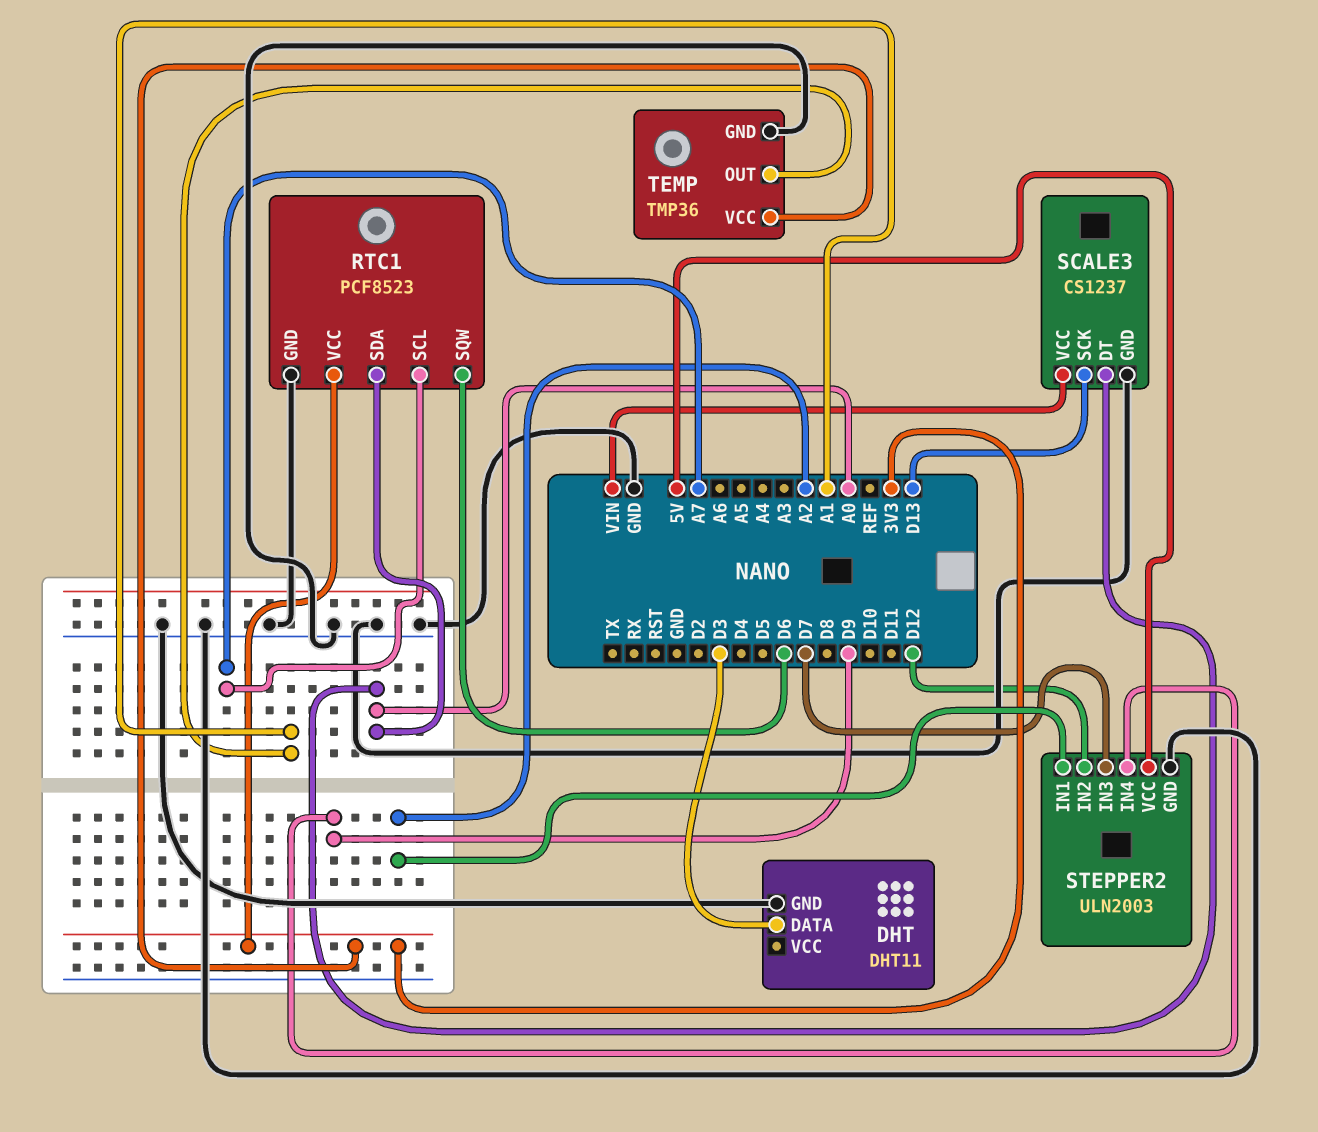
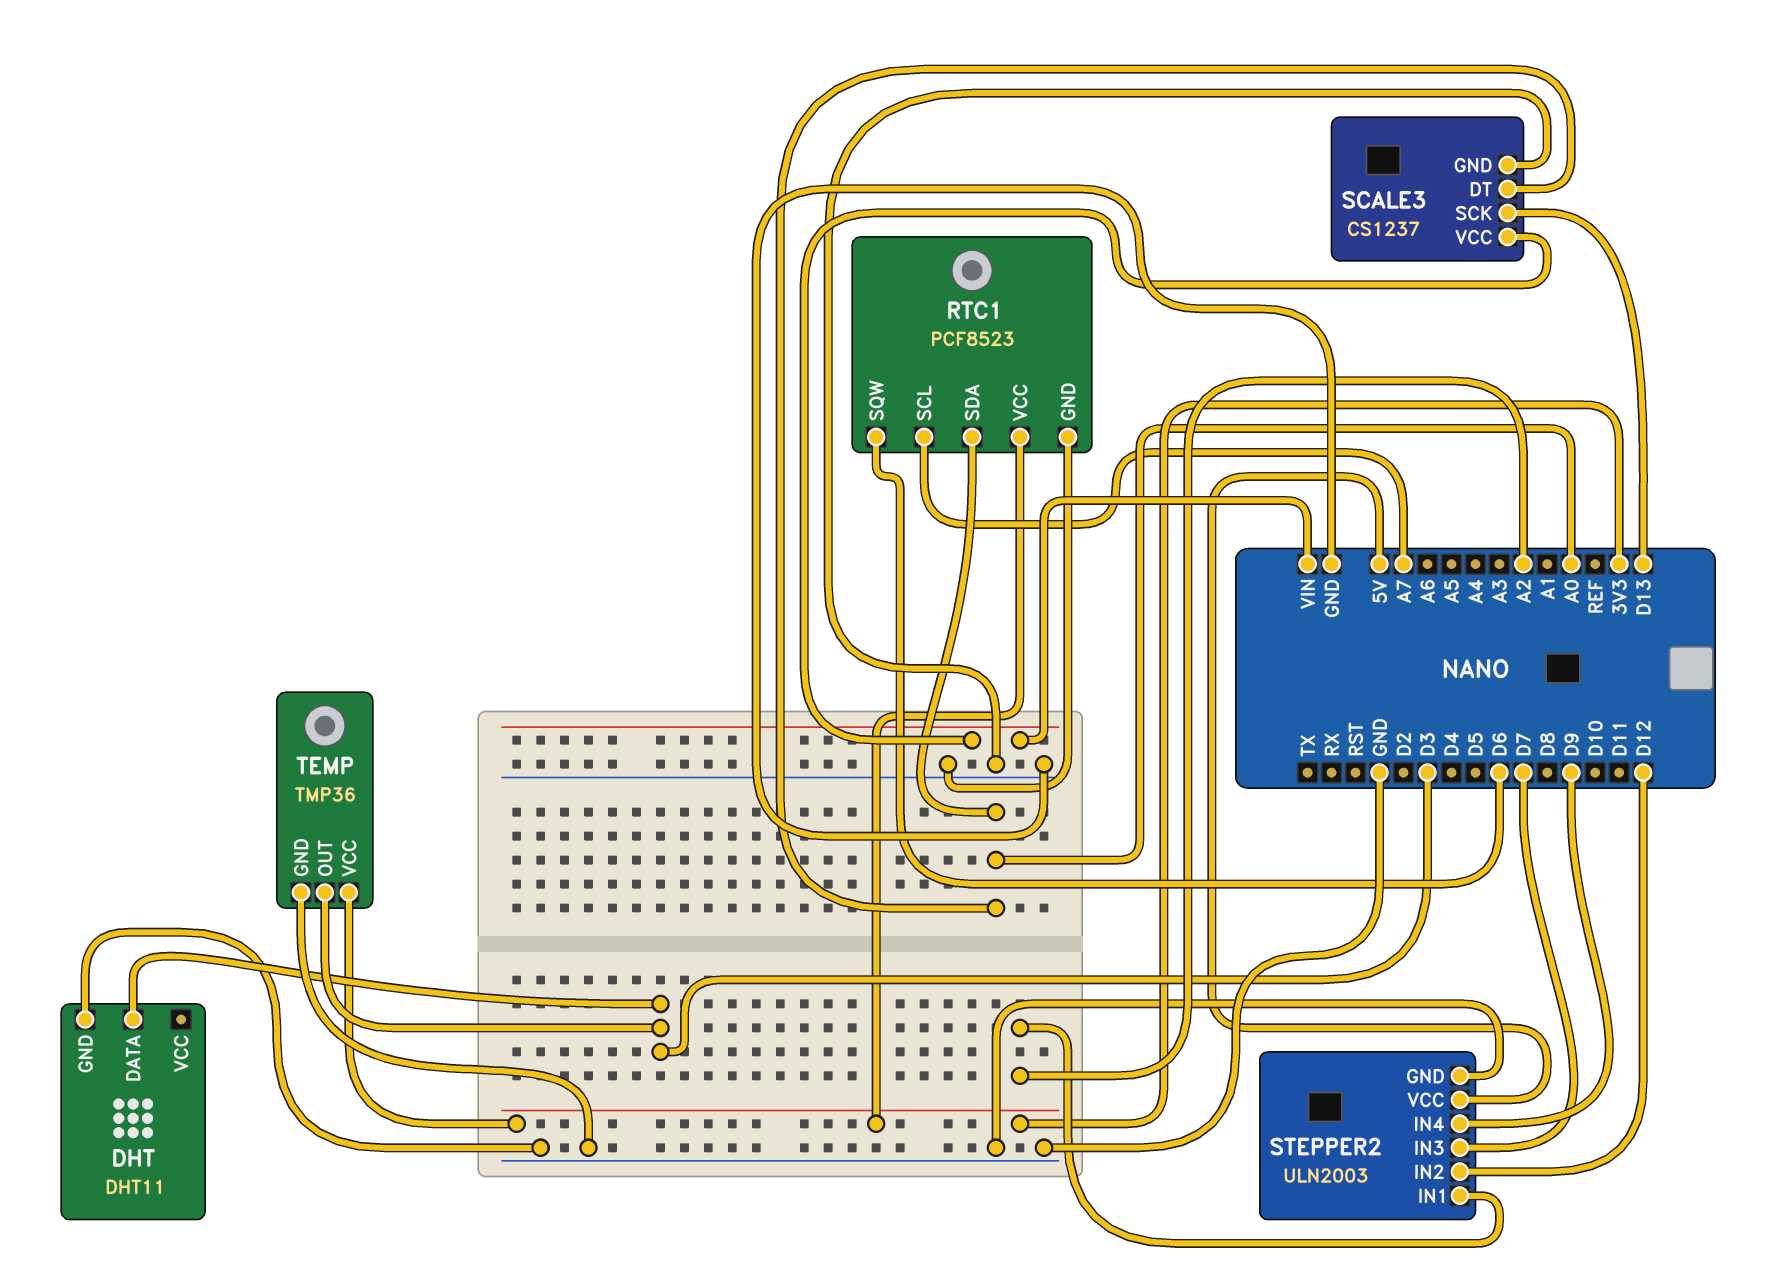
TEMP pin OUT: A1 -> D3

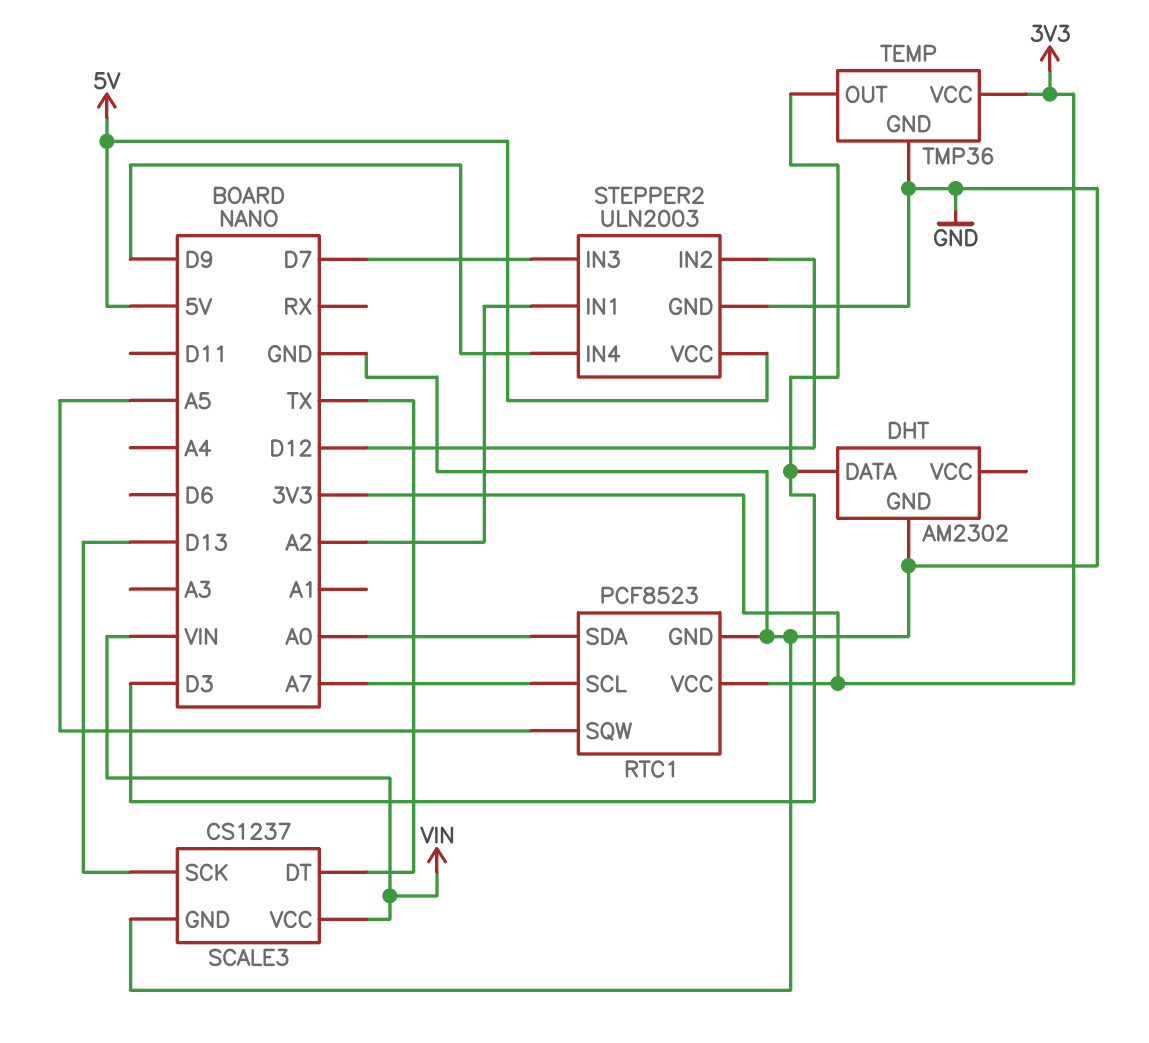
DHT: DHT11 -> AM2302
RTC1 pin SQW: D6 -> A5
SCALE3 pin DT: A0 -> TX

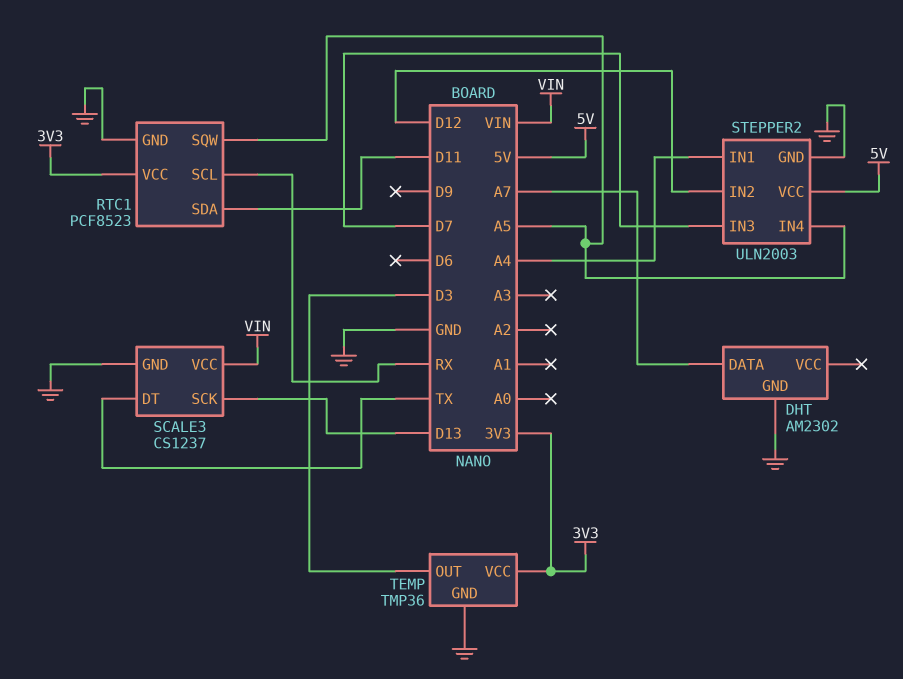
DHT pin DATA: D3 -> A7
RTC1 pin SCL: A7 -> RX
RTC1 pin SDA: A0 -> D11
STEPPER2 pin IN1: A2 -> A4
STEPPER2 pin IN4: D9 -> A5

